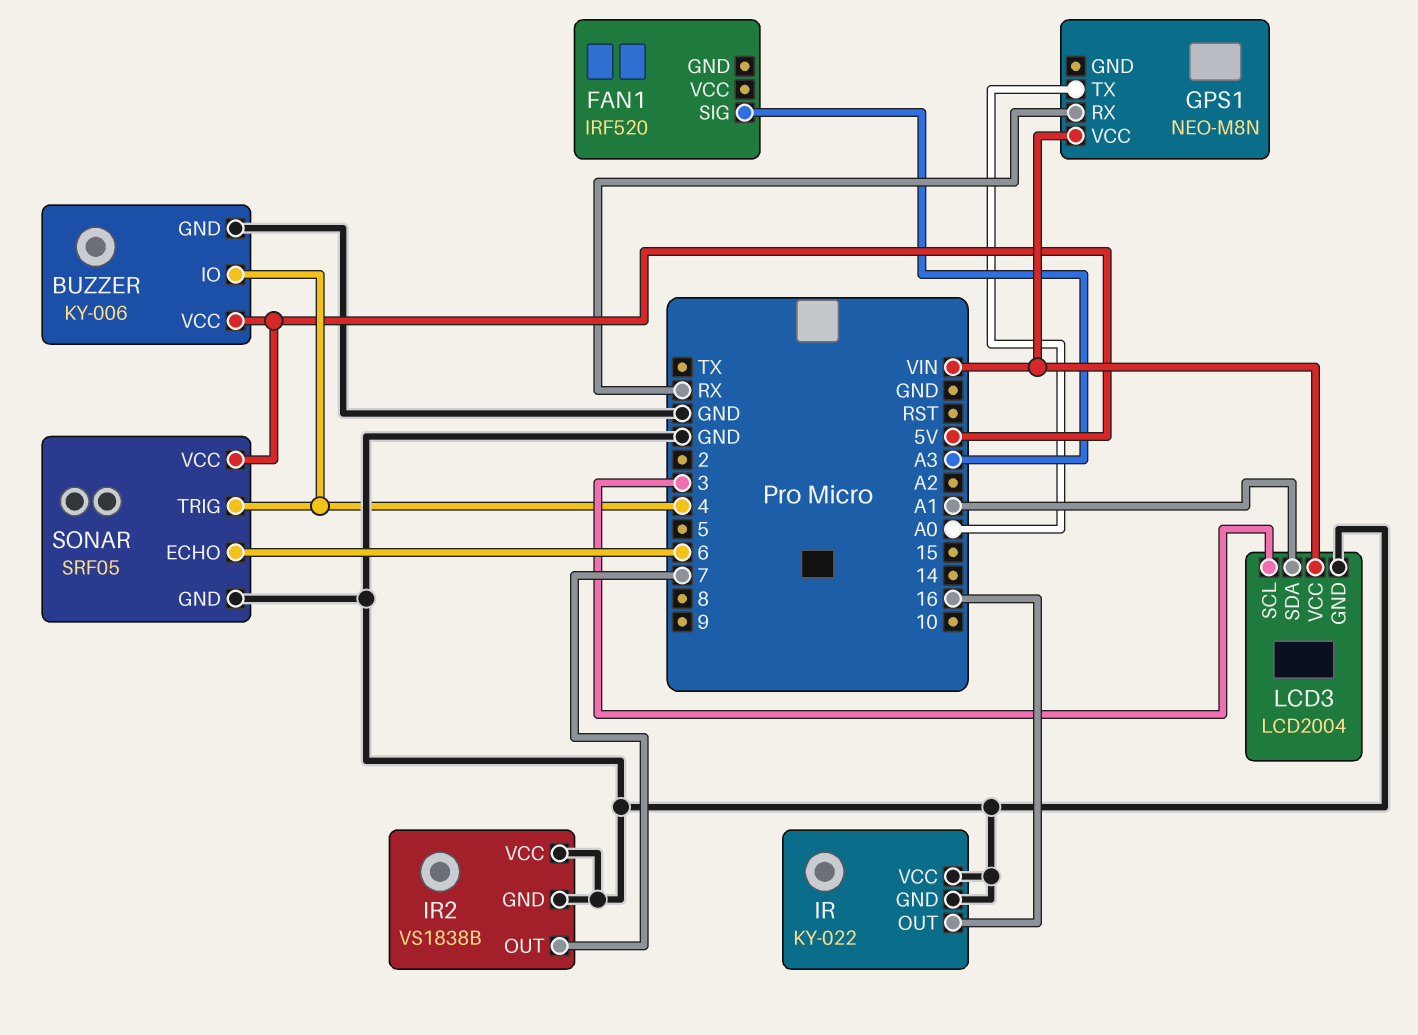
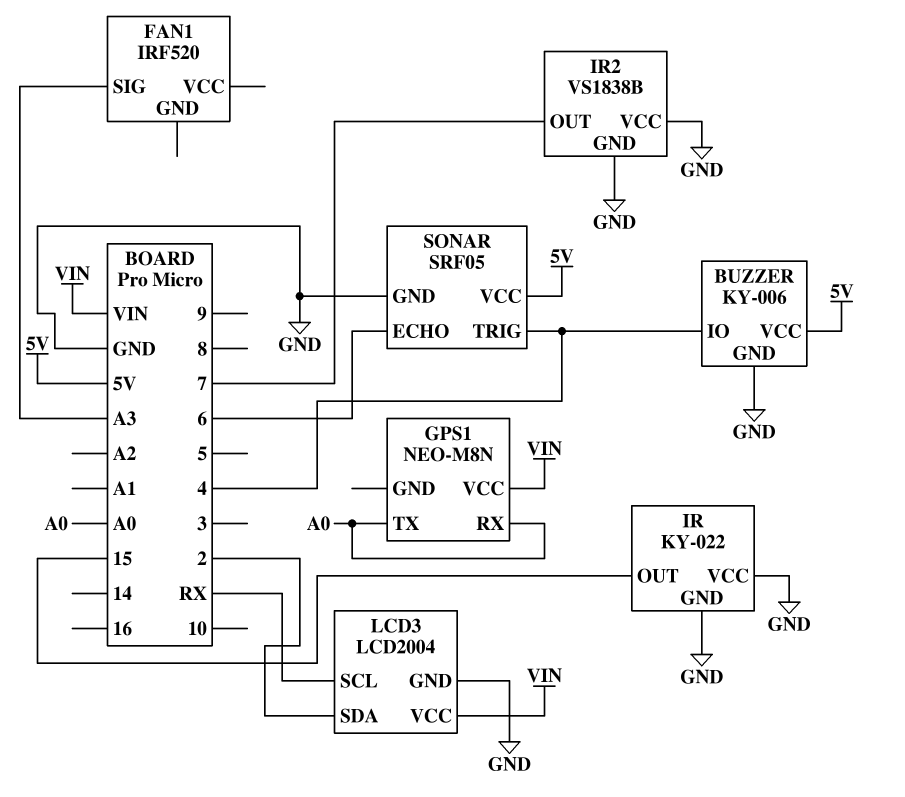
GPS1 pin RX: RX -> A0
IR pin OUT: 16 -> 15
LCD3 pin SCL: 3 -> RX
LCD3 pin SDA: A1 -> 2

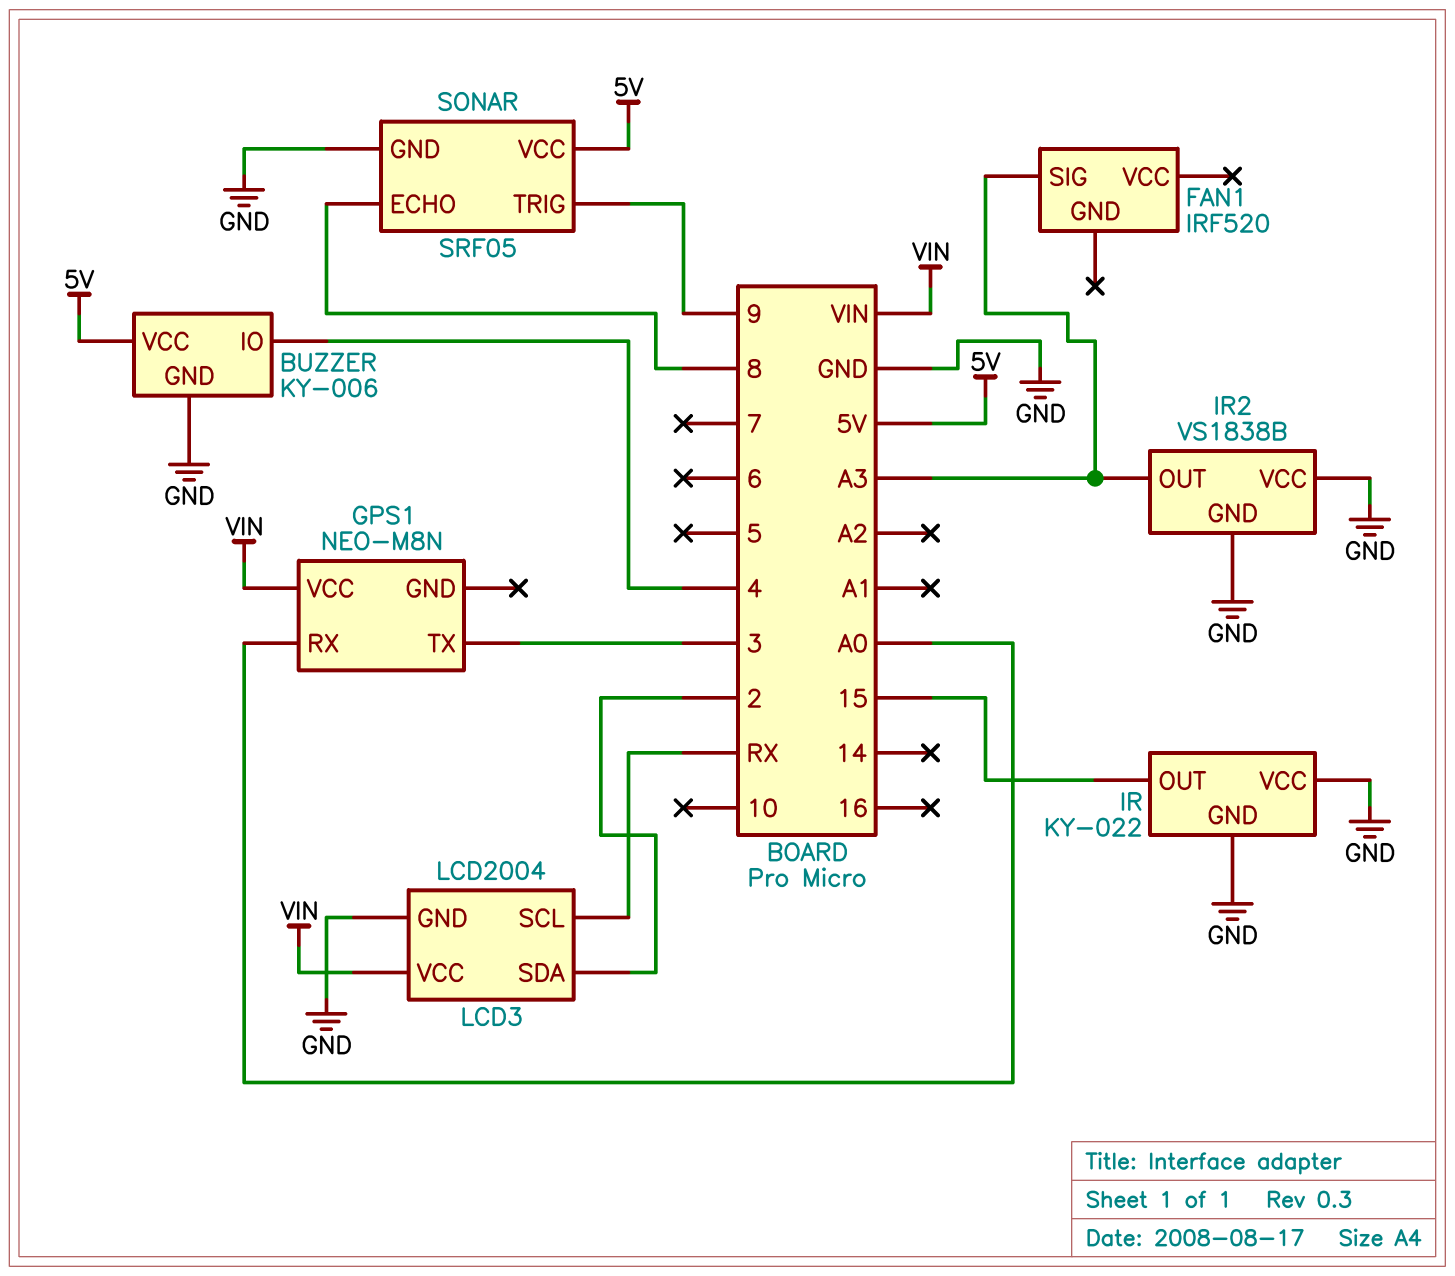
GPS1 pin TX: A0 -> 3
IR2 pin OUT: 7 -> A3
SONAR pin ECHO: 6 -> 8
SONAR pin TRIG: 4 -> 9

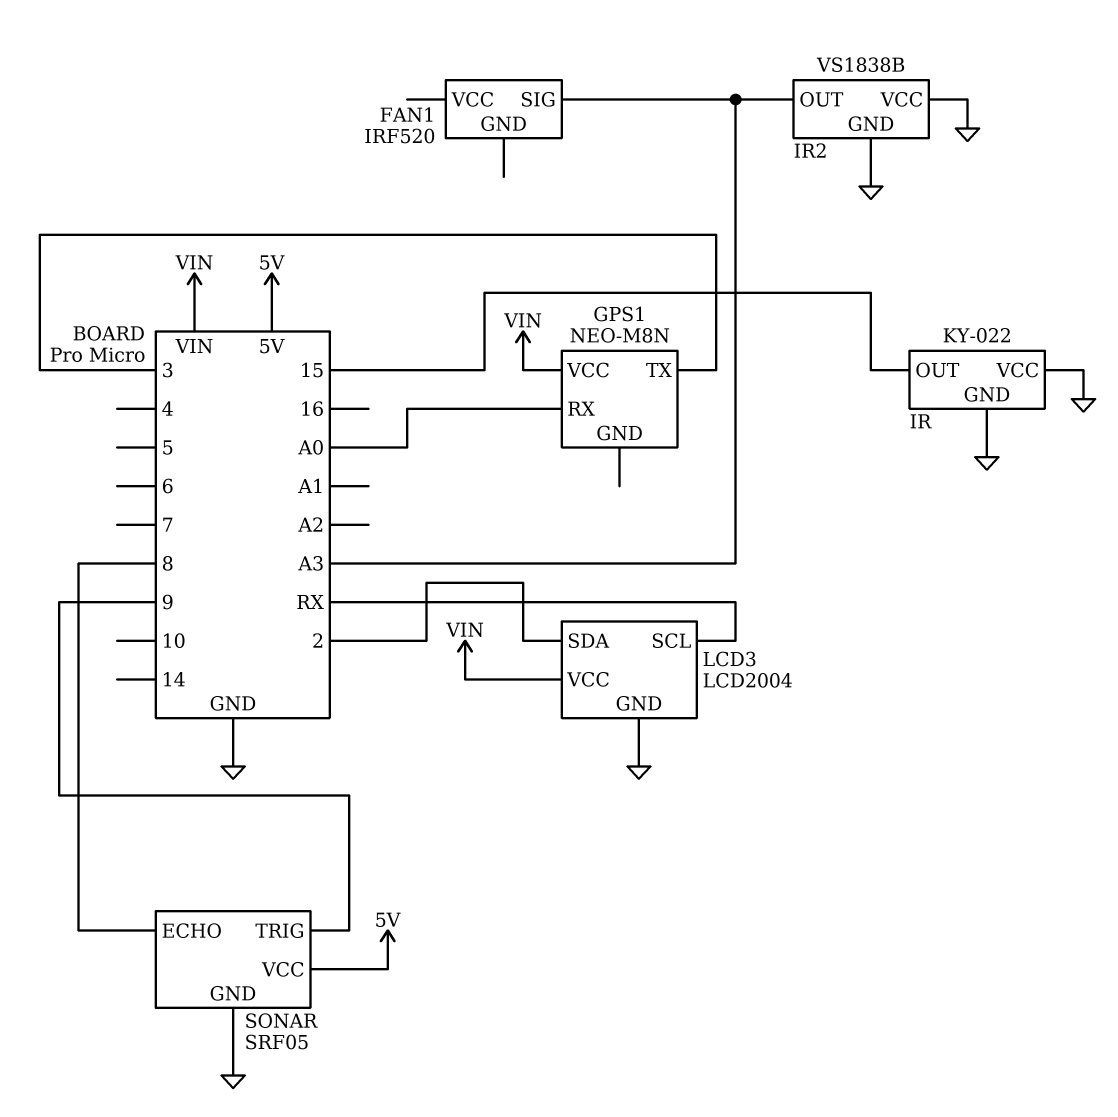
BUZZER: KY-006 -> none
BUZZER pin GND: GND -> none
BUZZER pin IO: 4 -> none
BUZZER pin VCC: 5V -> none

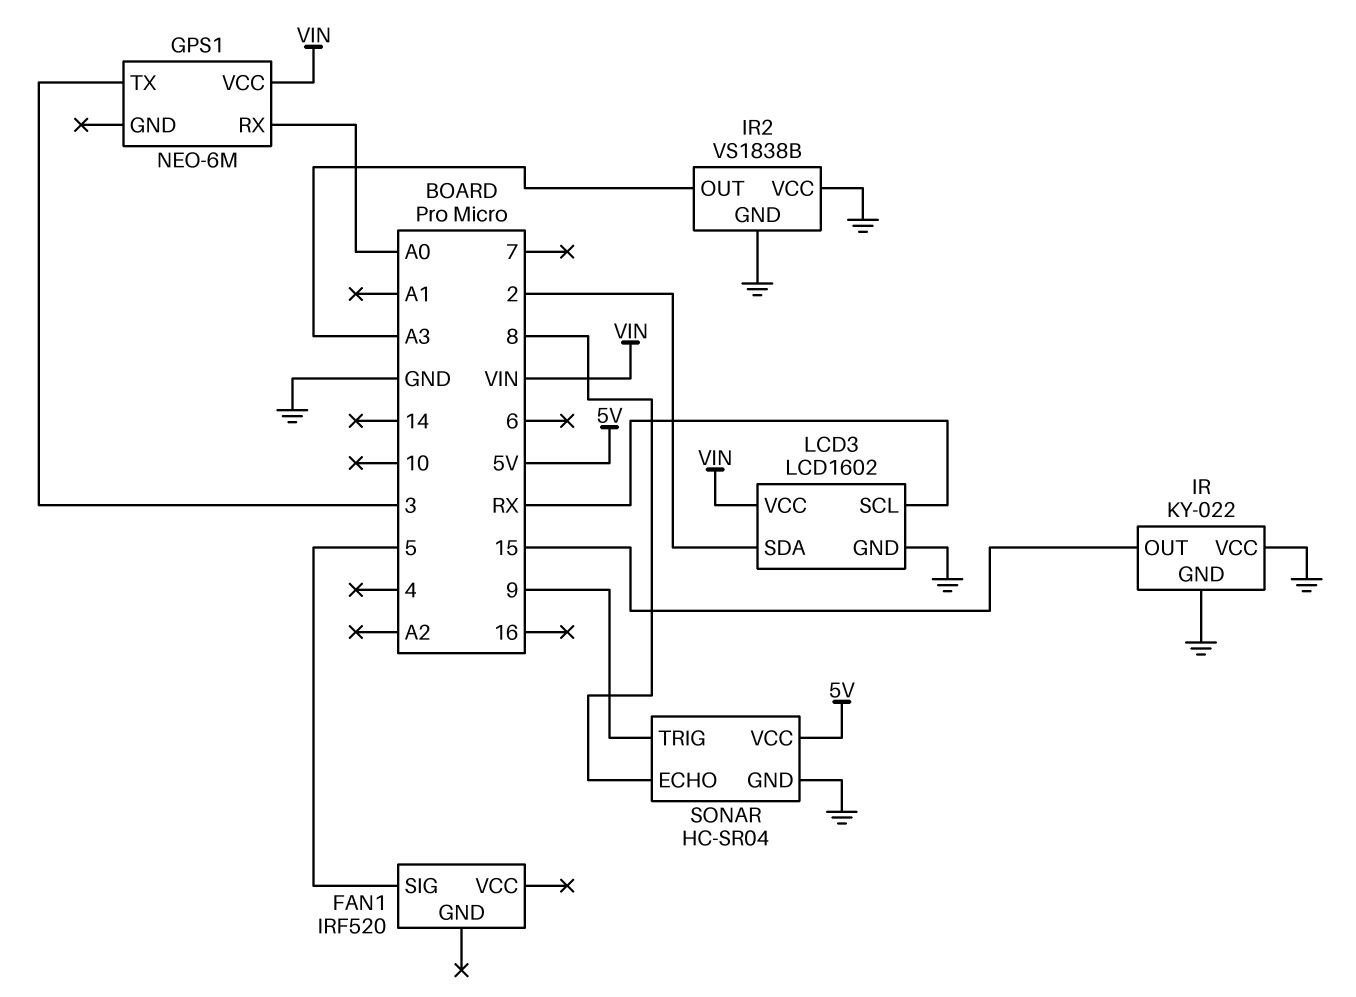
FAN1 pin SIG: A3 -> 5
GPS1: NEO-M8N -> NEO-6M
LCD3: LCD2004 -> LCD1602
SONAR: SRF05 -> HC-SR04

